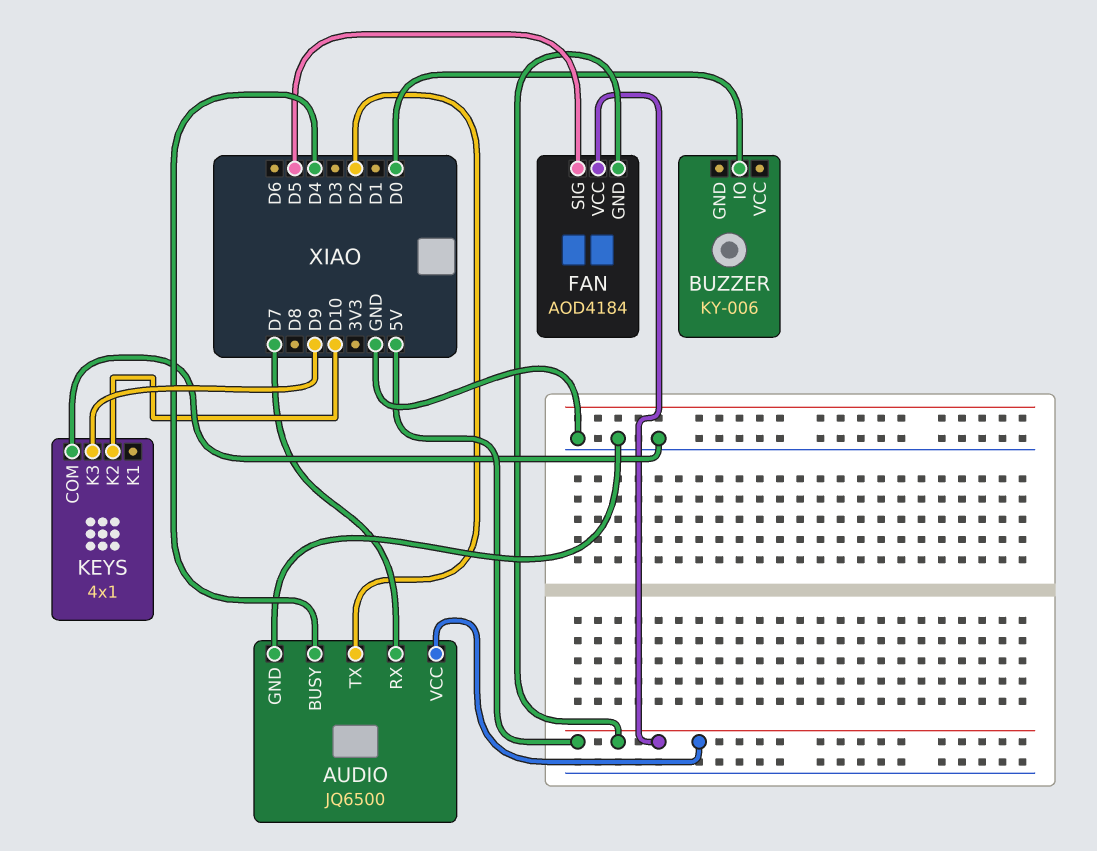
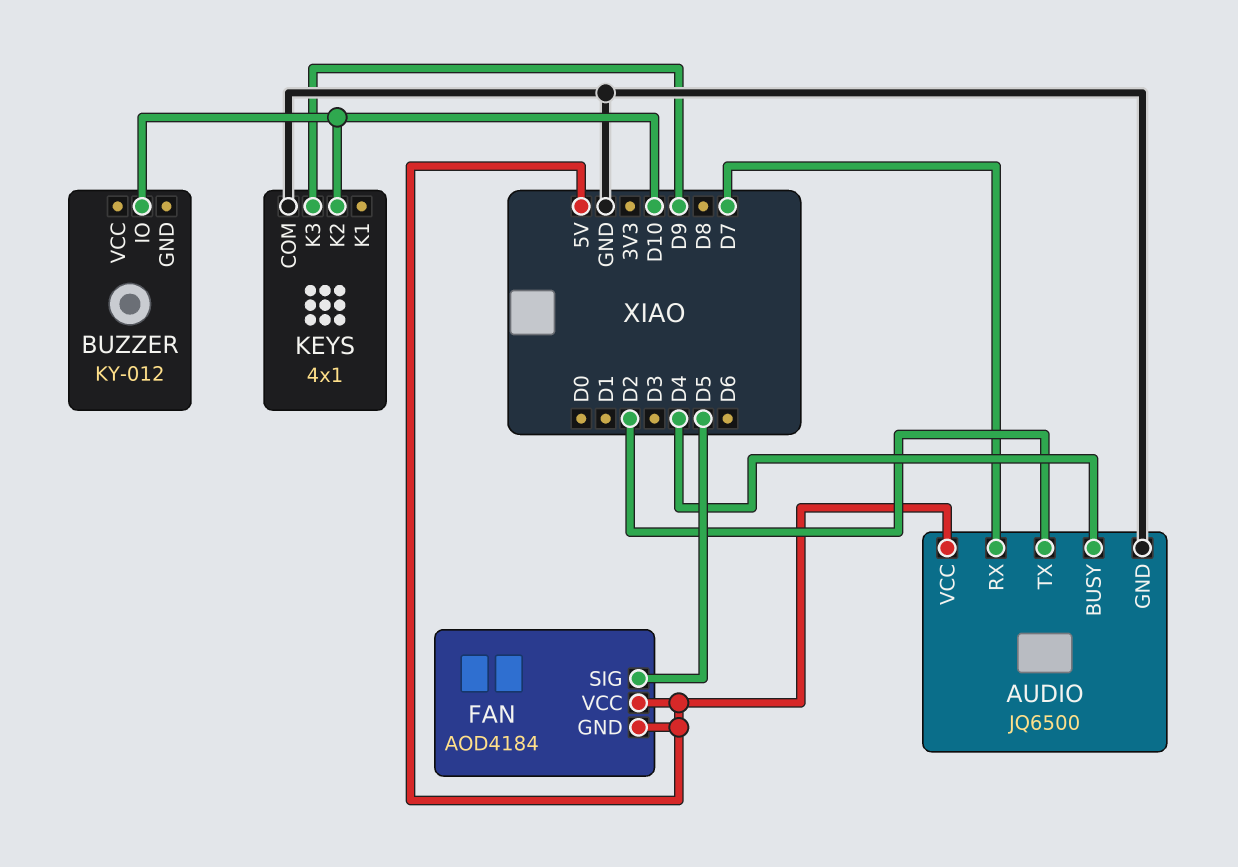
BUZZER: KY-006 -> KY-012
BUZZER pin IO: D0 -> D10

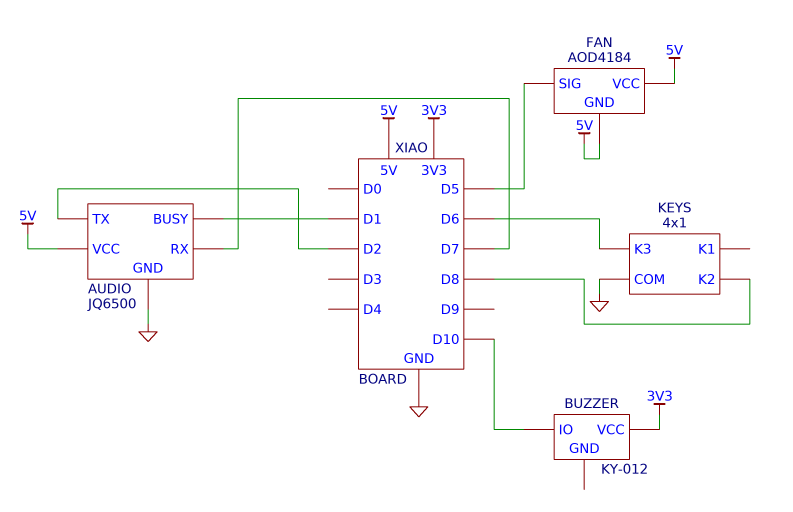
AUDIO pin BUSY: D4 -> D1
BUZZER pin VCC: none -> 3V3
KEYS pin K2: D10 -> D8
KEYS pin K3: D9 -> D6

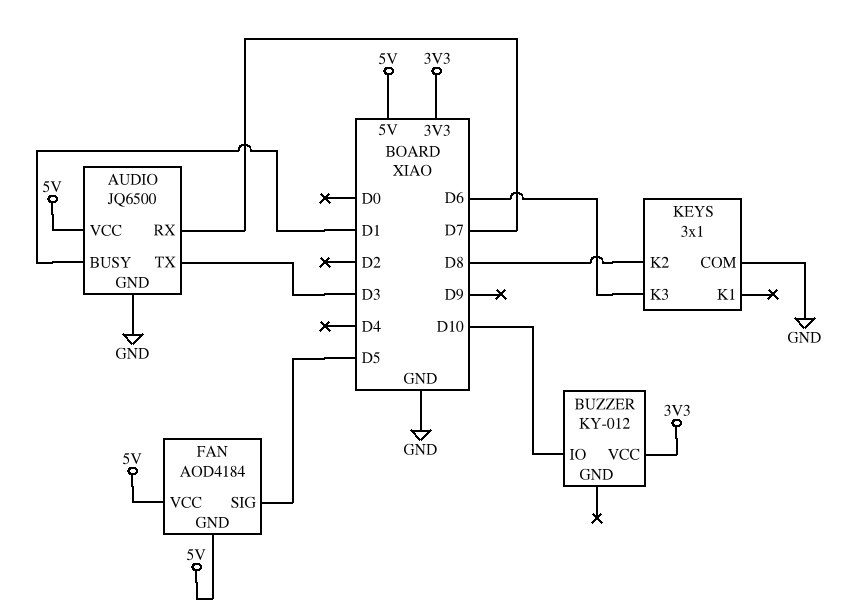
AUDIO pin TX: D2 -> D3
KEYS: 4x1 -> 3x1

